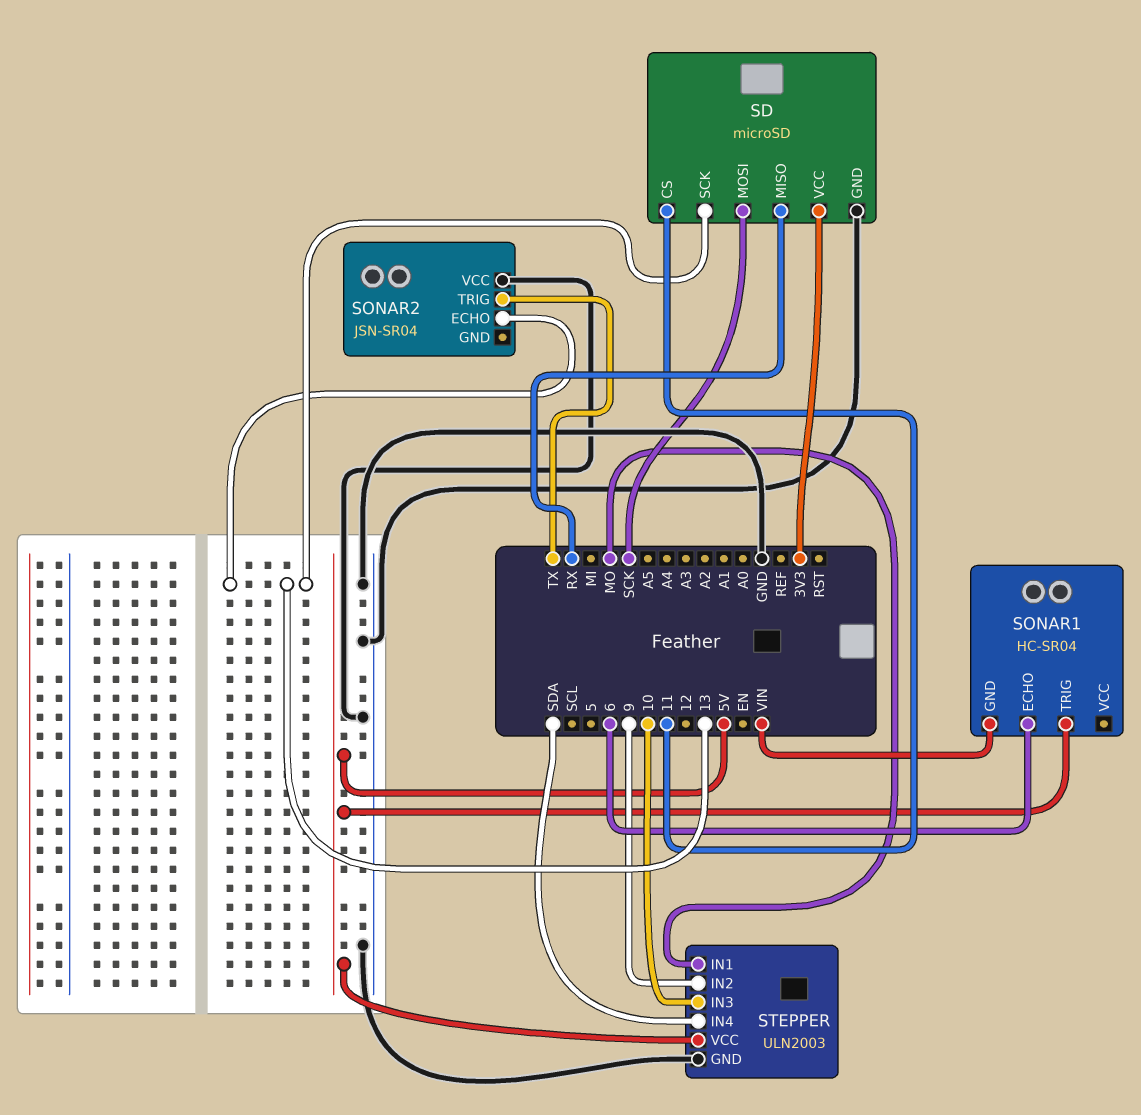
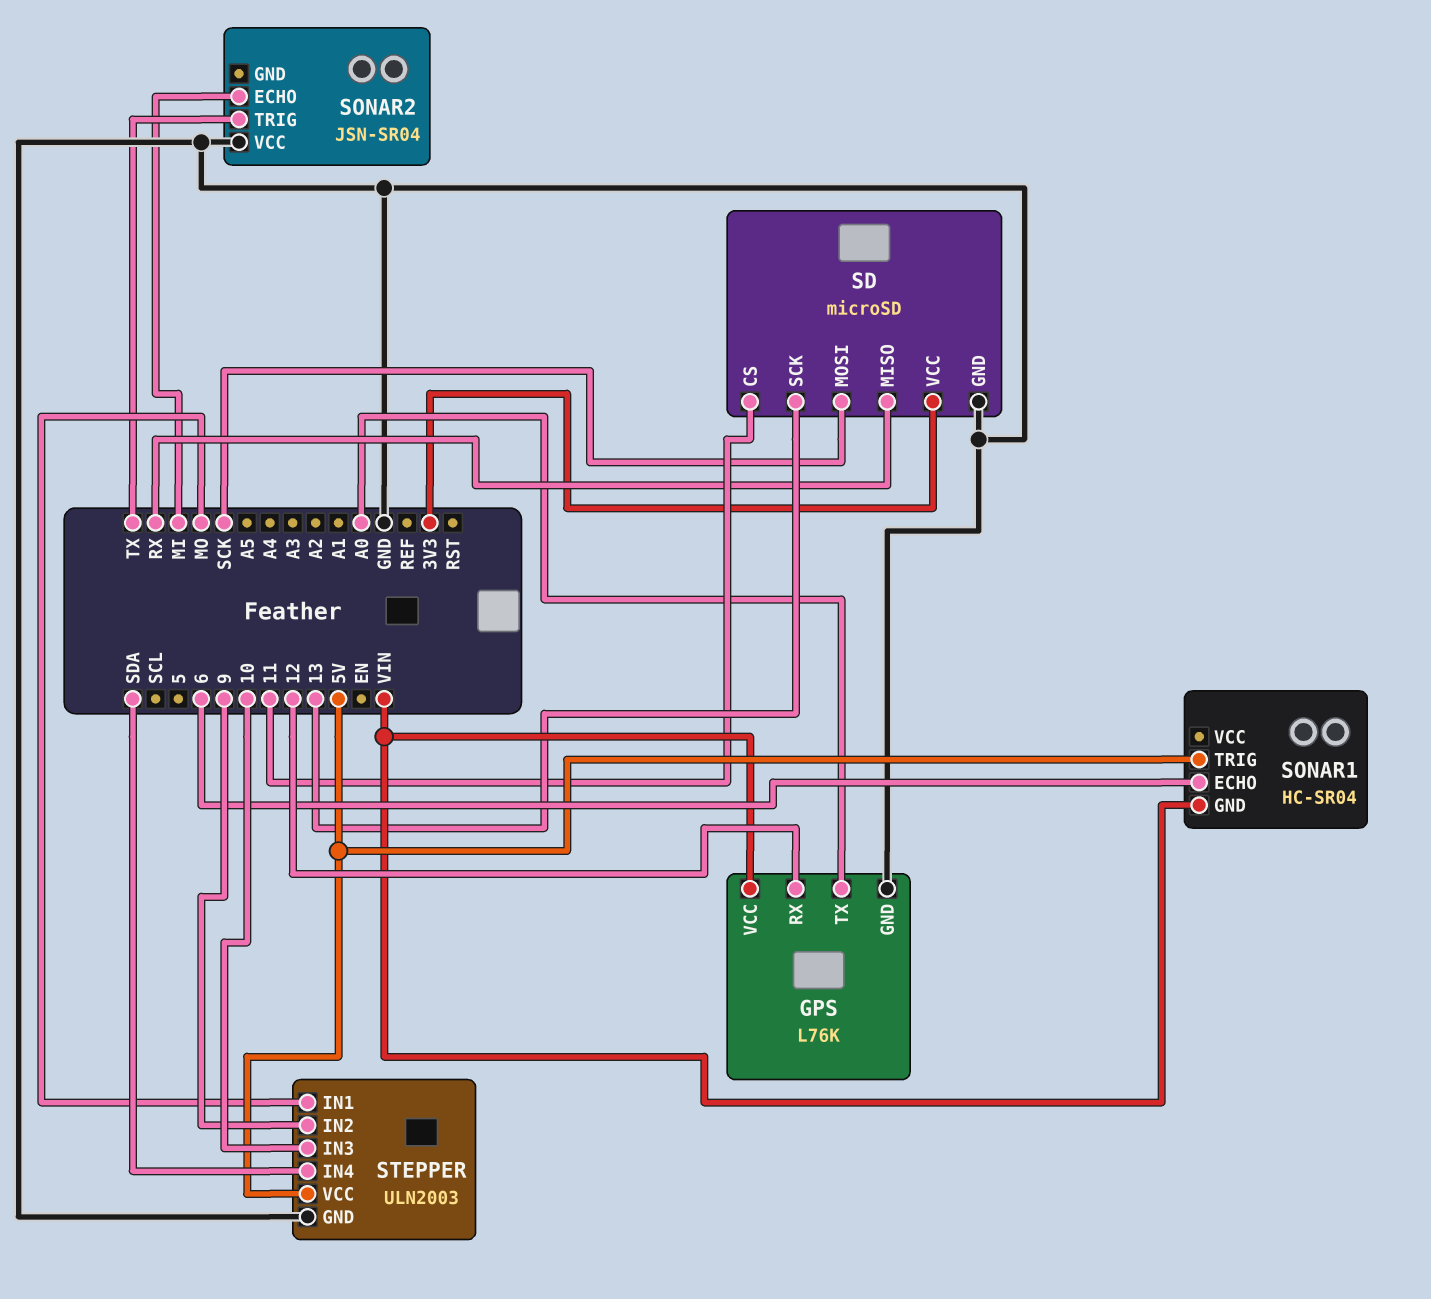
GPS: none -> L76K
GPS pin GND: none -> GND
GPS pin RX: none -> 12
GPS pin TX: none -> A0
GPS pin VCC: none -> VIN
SONAR2 pin ECHO: 13 -> MI

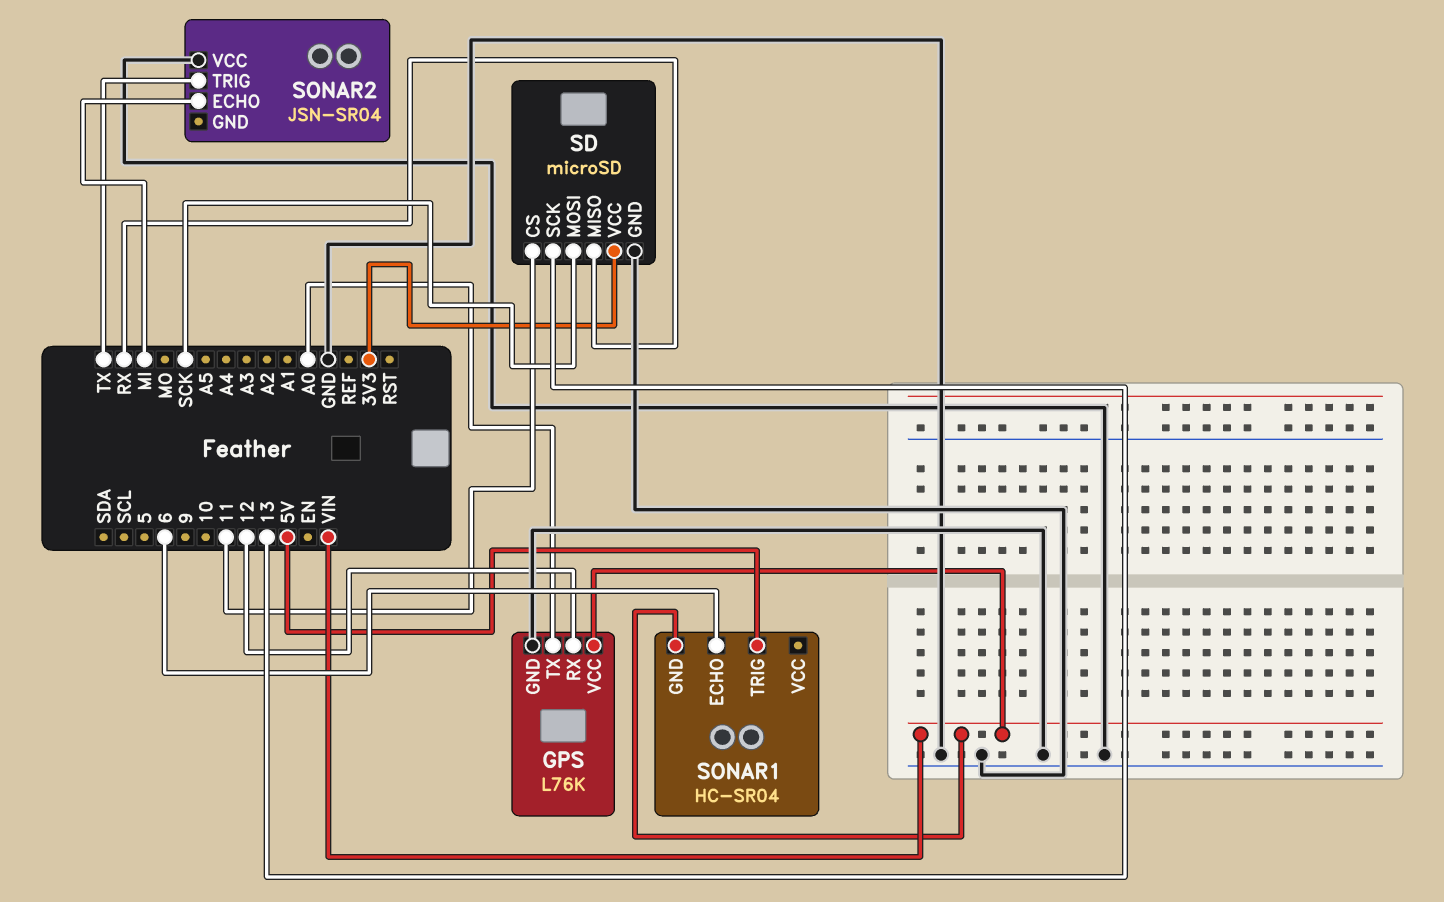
STEPPER: ULN2003 -> none
STEPPER pin GND: GND -> none
STEPPER pin IN1: MO -> none
STEPPER pin IN2: 9 -> none
STEPPER pin IN3: 10 -> none
STEPPER pin IN4: SDA -> none
STEPPER pin VCC: 5V -> none

